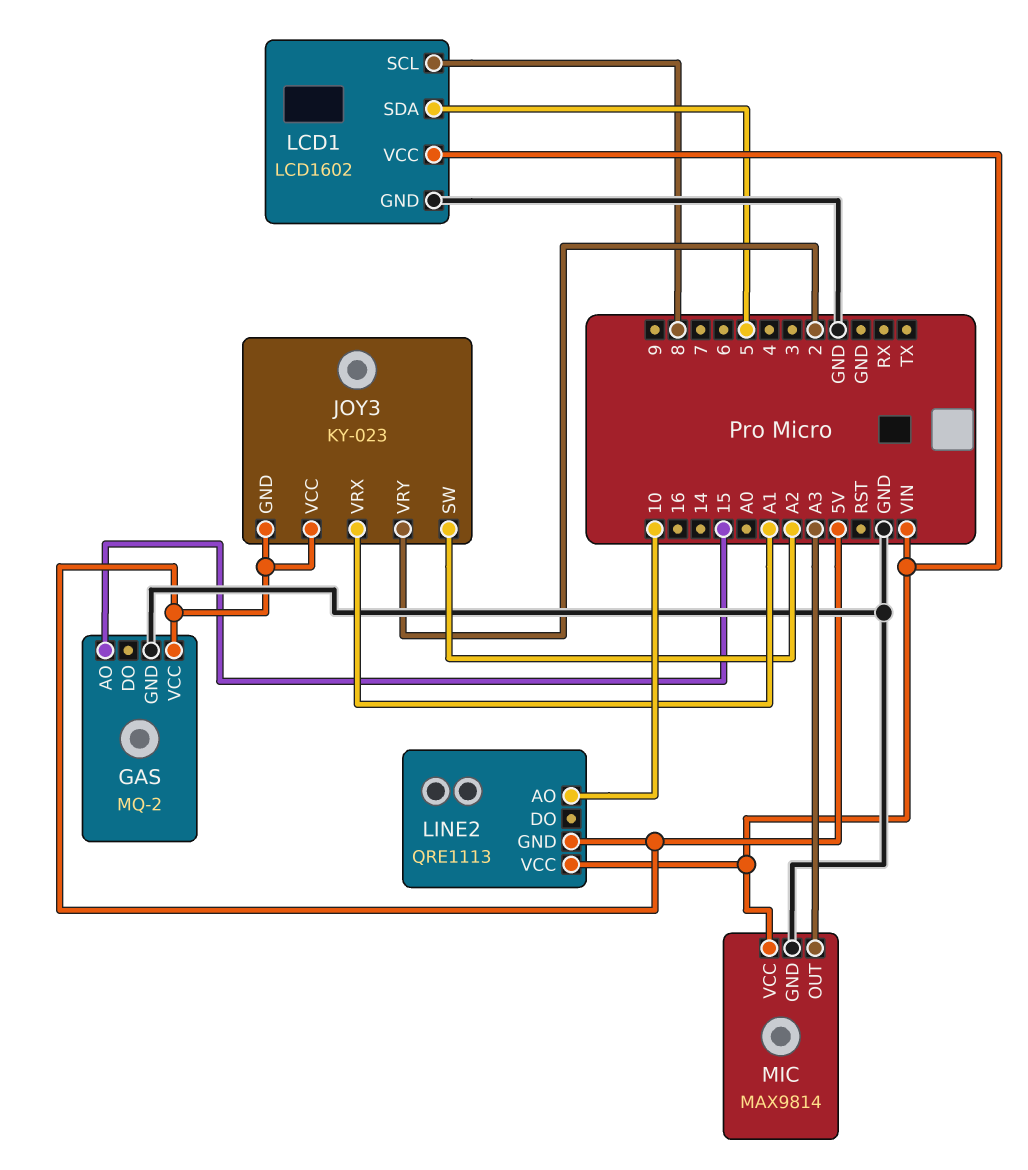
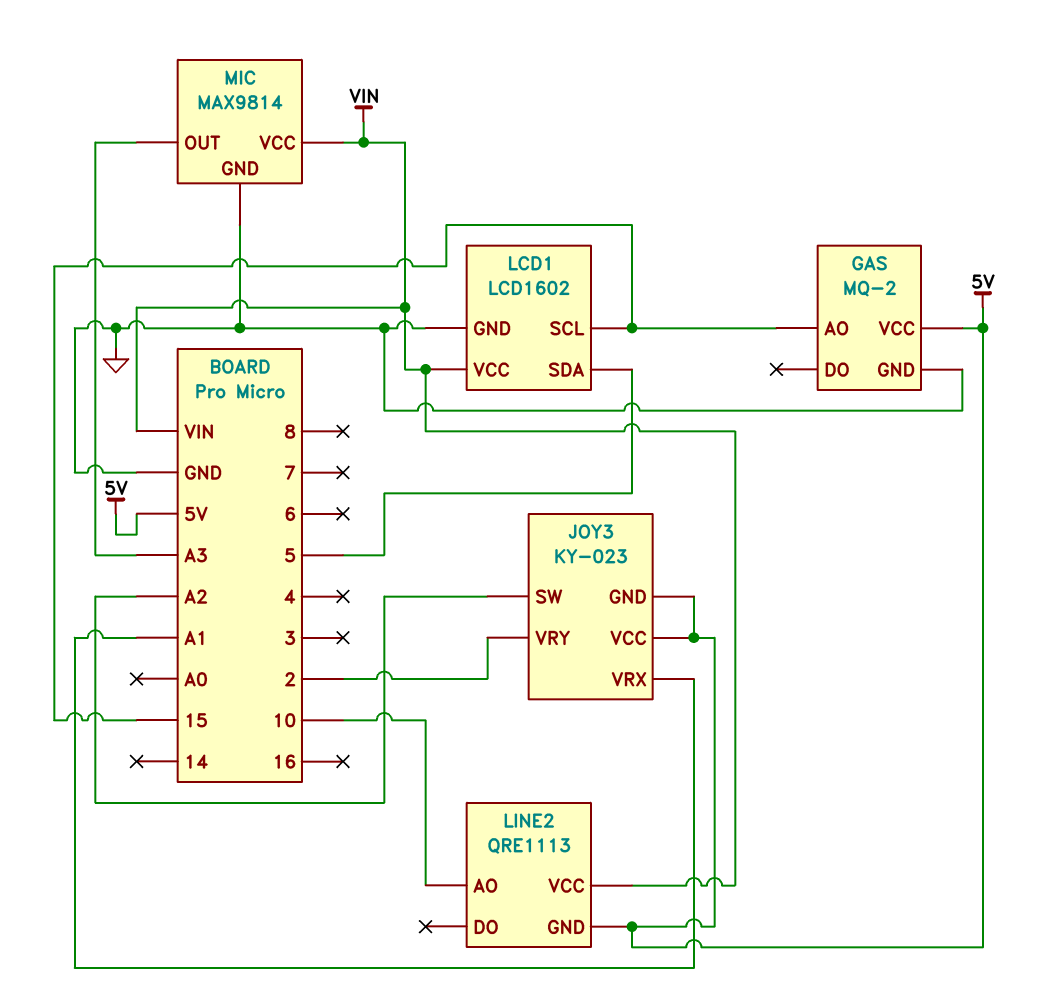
LCD1 pin SCL: 8 -> 15

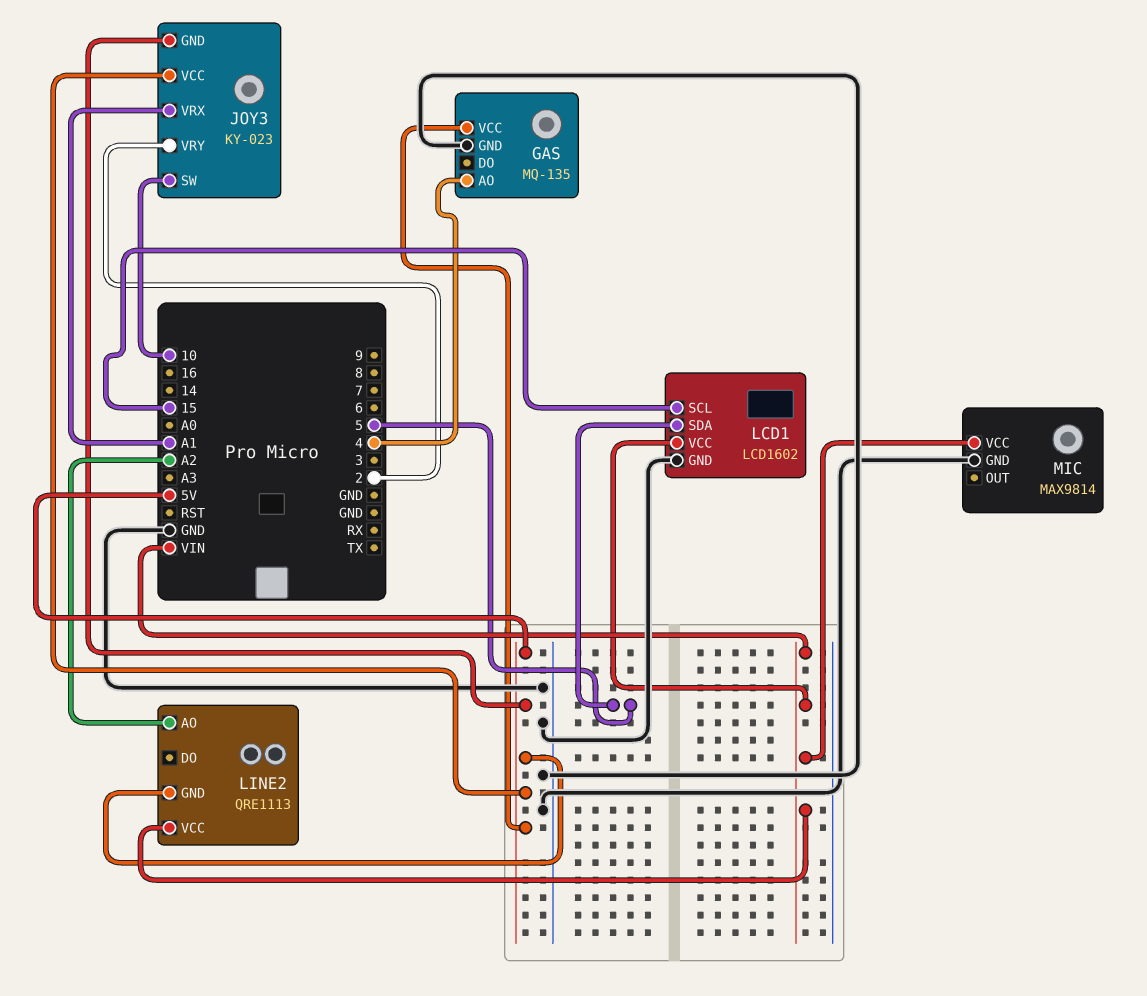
GAS: MQ-2 -> MQ-135
GAS pin AO: 15 -> 4
JOY3 pin SW: A2 -> 10
LINE2 pin AO: 10 -> A2
MIC pin OUT: A3 -> none

